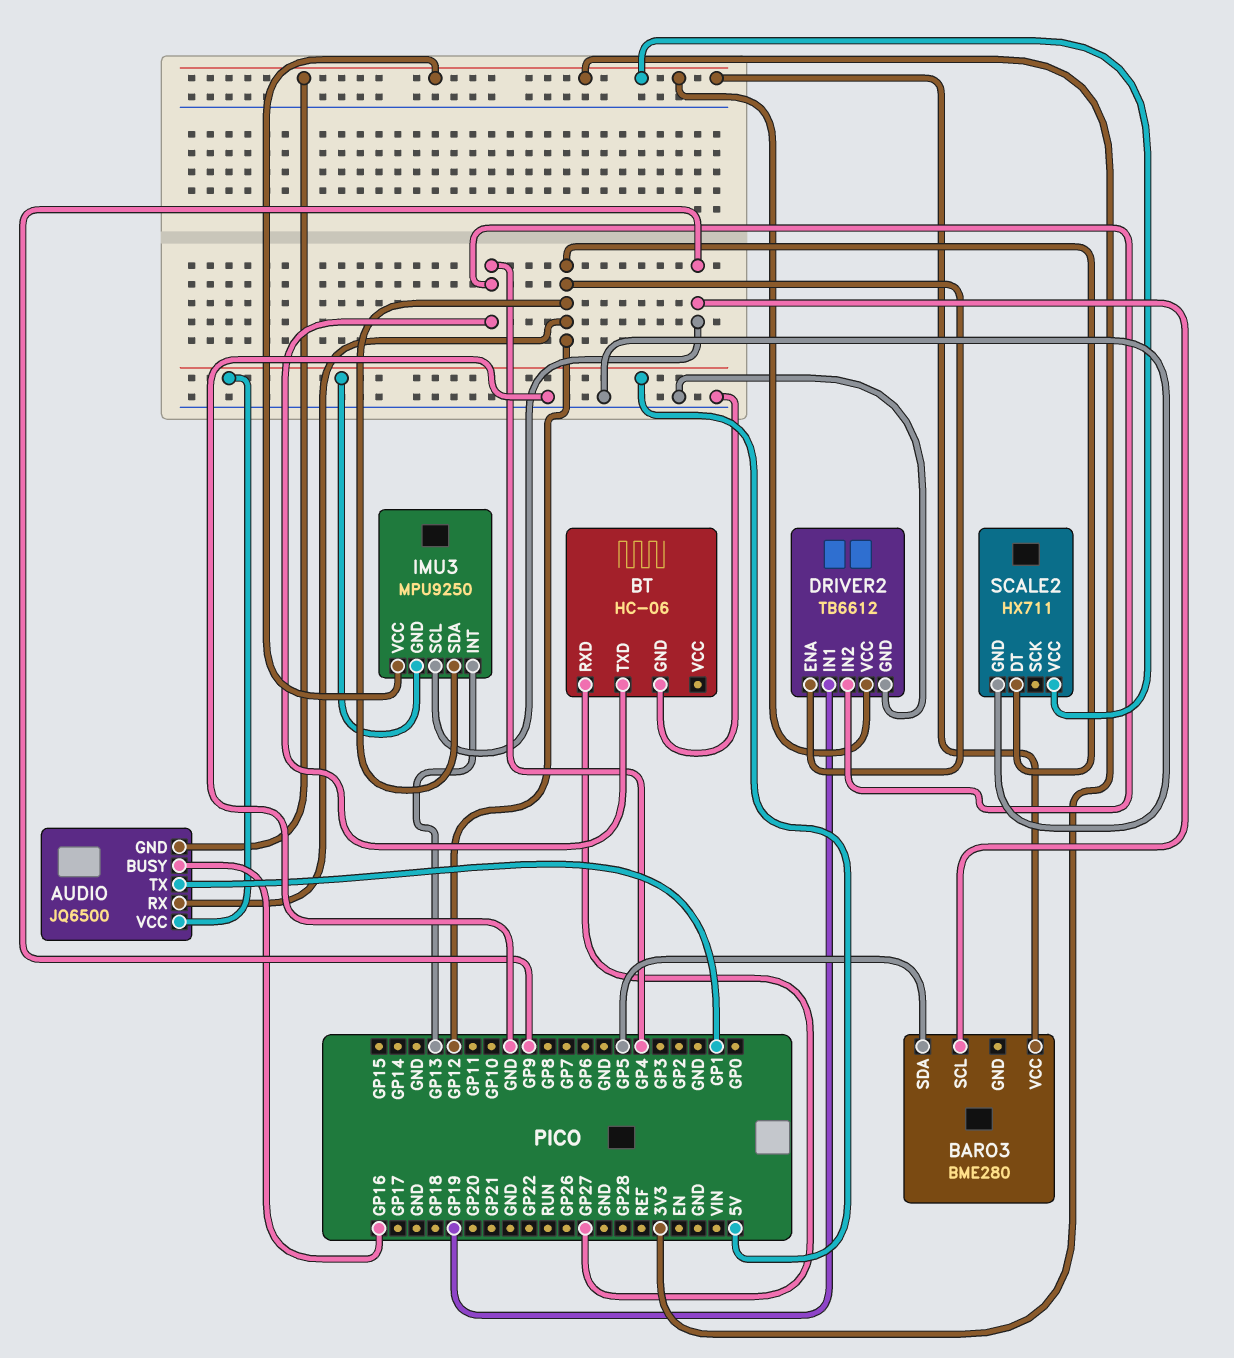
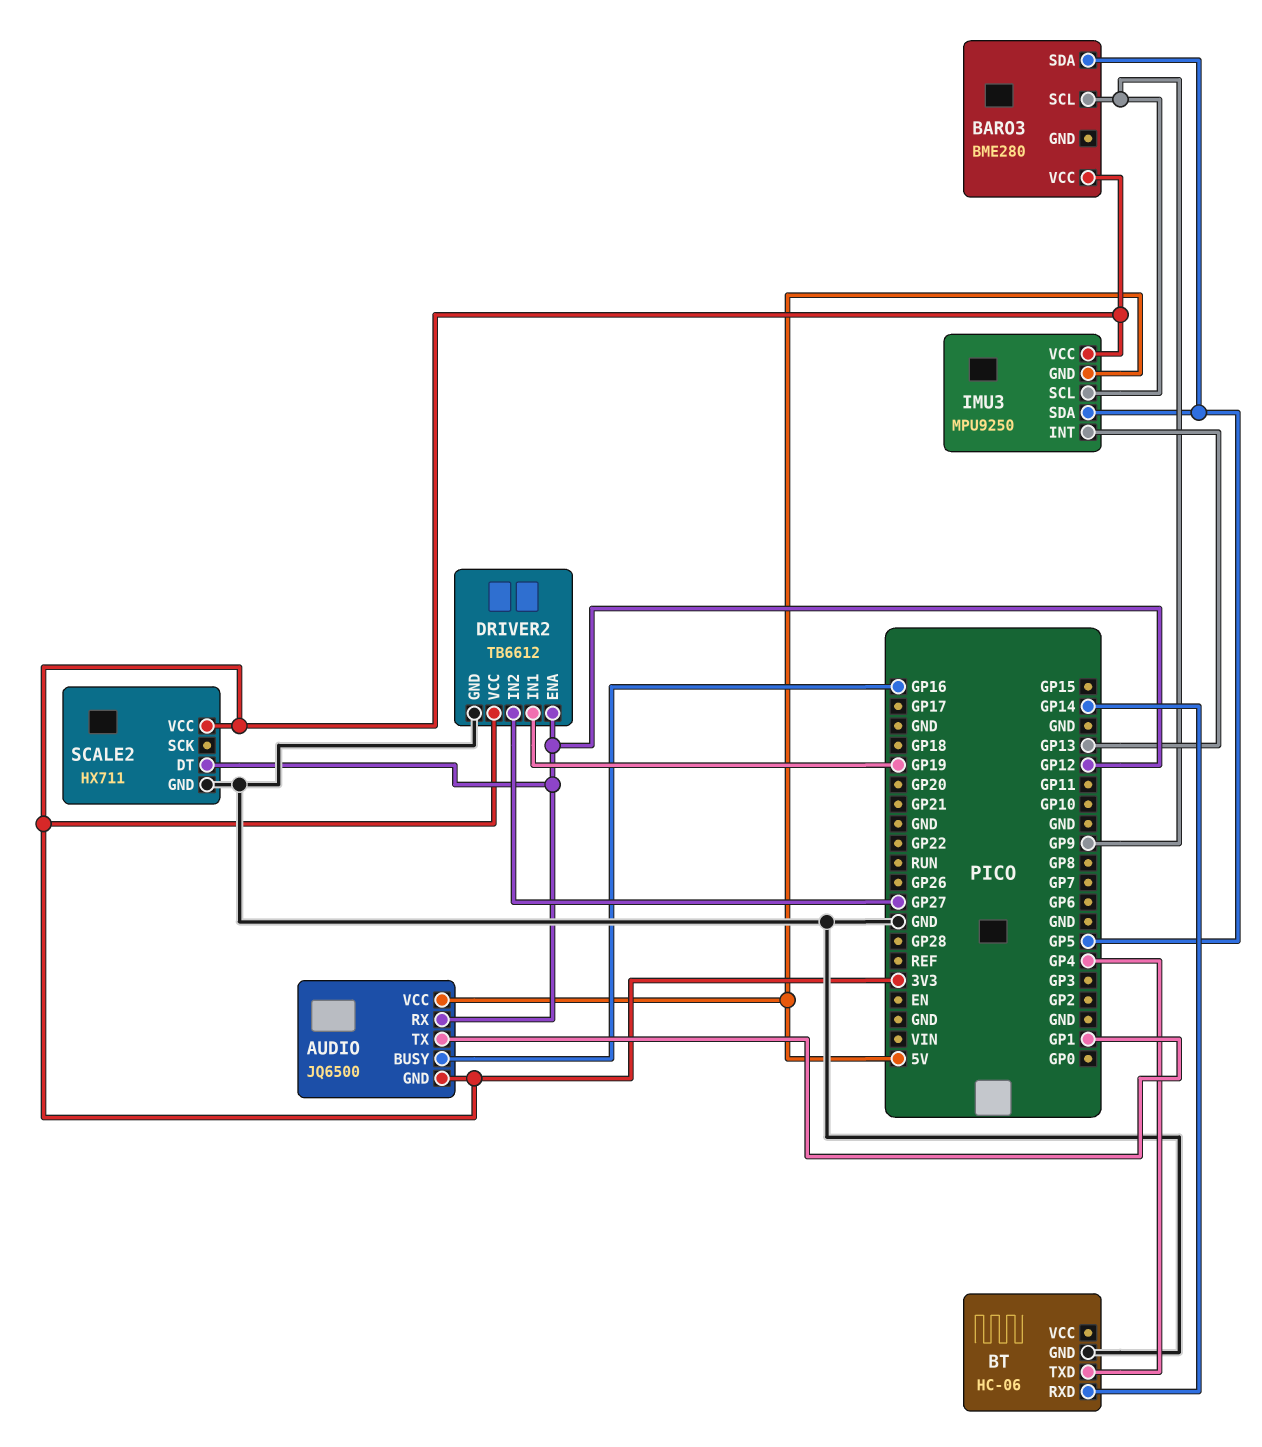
BT pin RXD: GP27 -> GP14
DRIVER2 pin IN2: GP4 -> GP27
IMU3 pin SDA: GP12 -> GP5

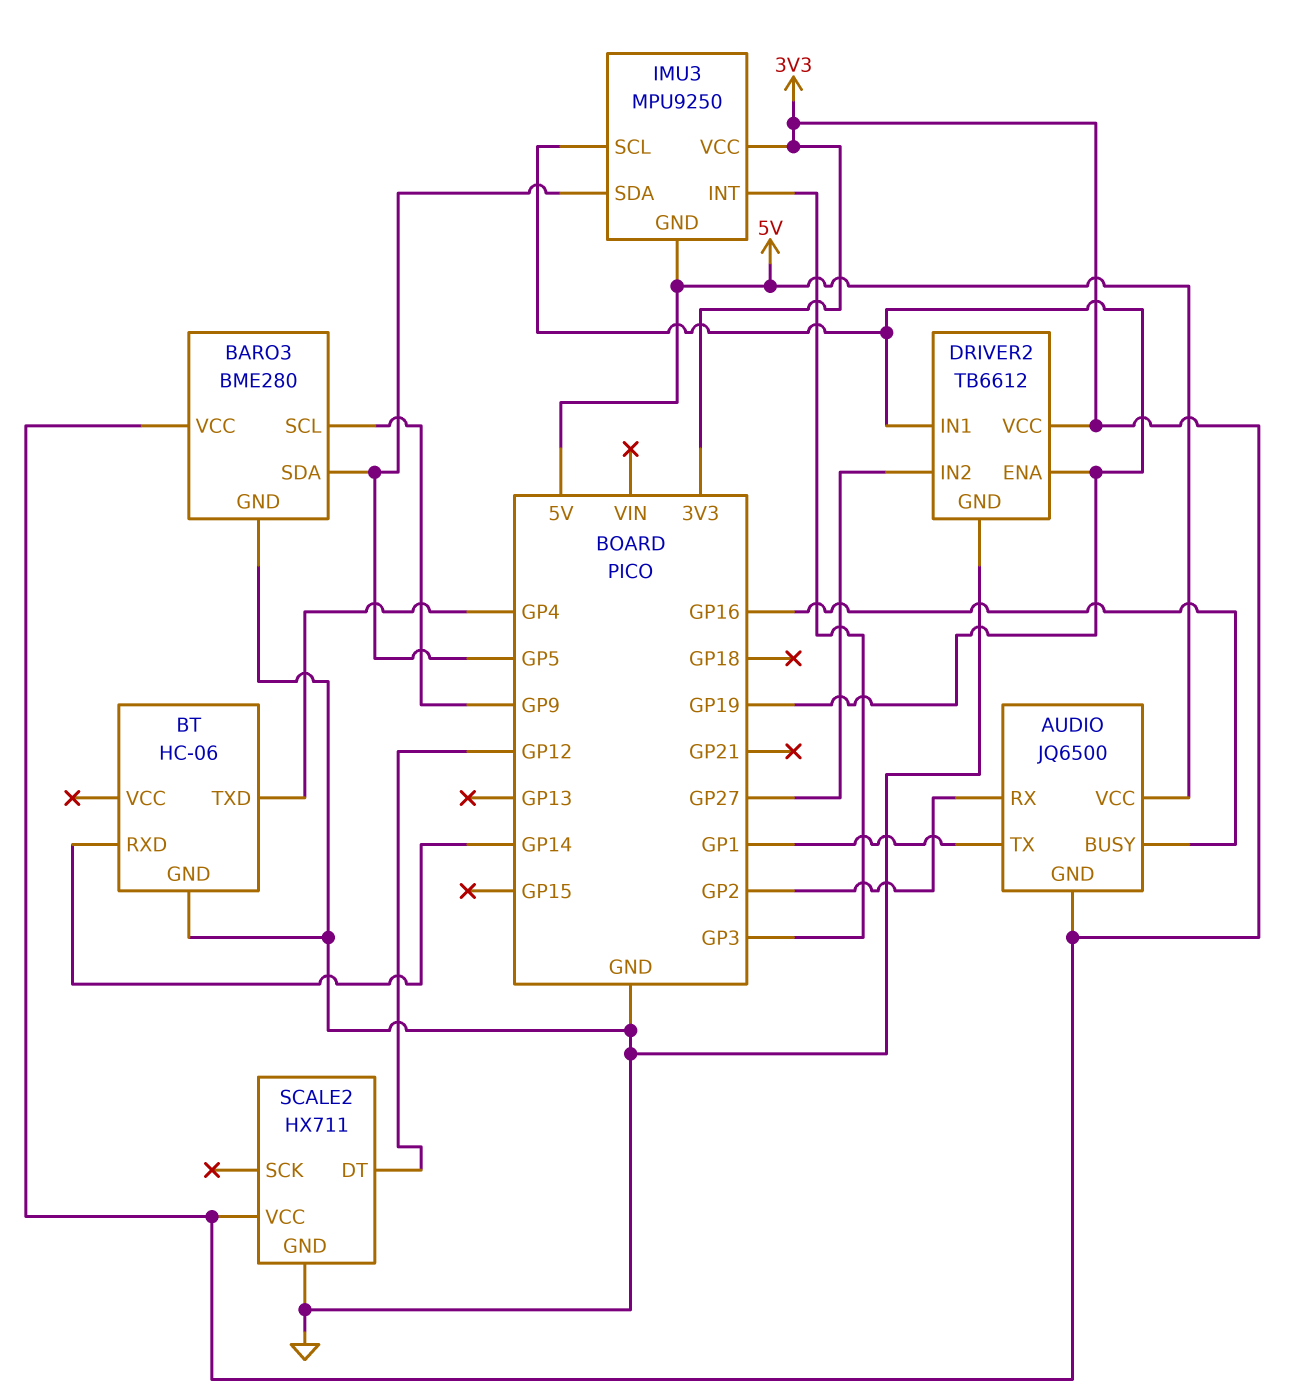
AUDIO pin RX: GP12 -> GP2
BARO3 pin GND: none -> GND
DRIVER2 pin ENA: GP12 -> GP19
IMU3 pin INT: GP13 -> GP3
IMU3 pin SCL: GP9 -> GP19

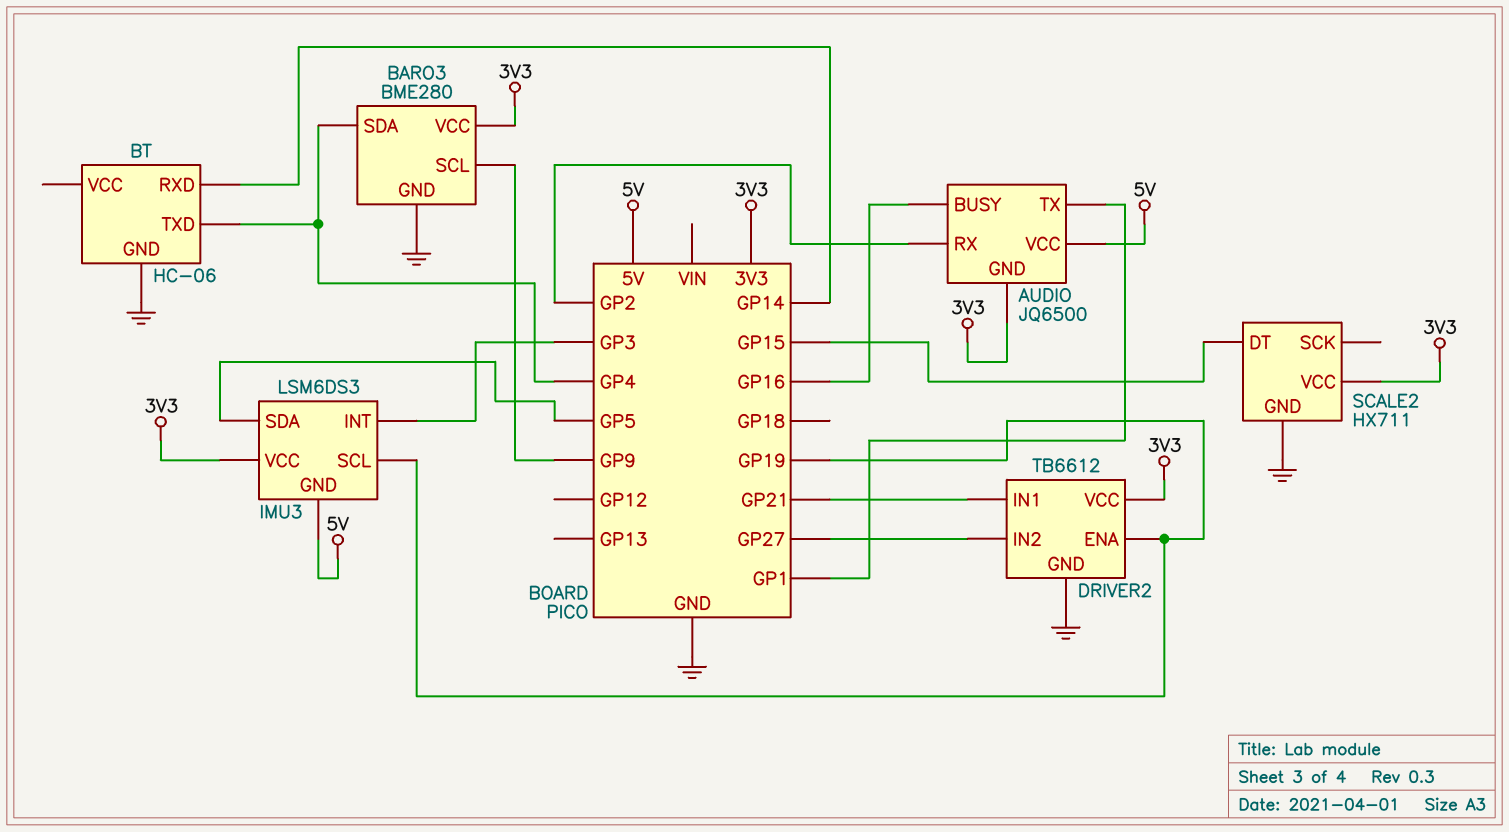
BARO3 pin SDA: GP5 -> GP4
DRIVER2 pin IN1: GP19 -> GP21
IMU3: MPU9250 -> LSM6DS3
SCALE2 pin DT: GP12 -> GP15

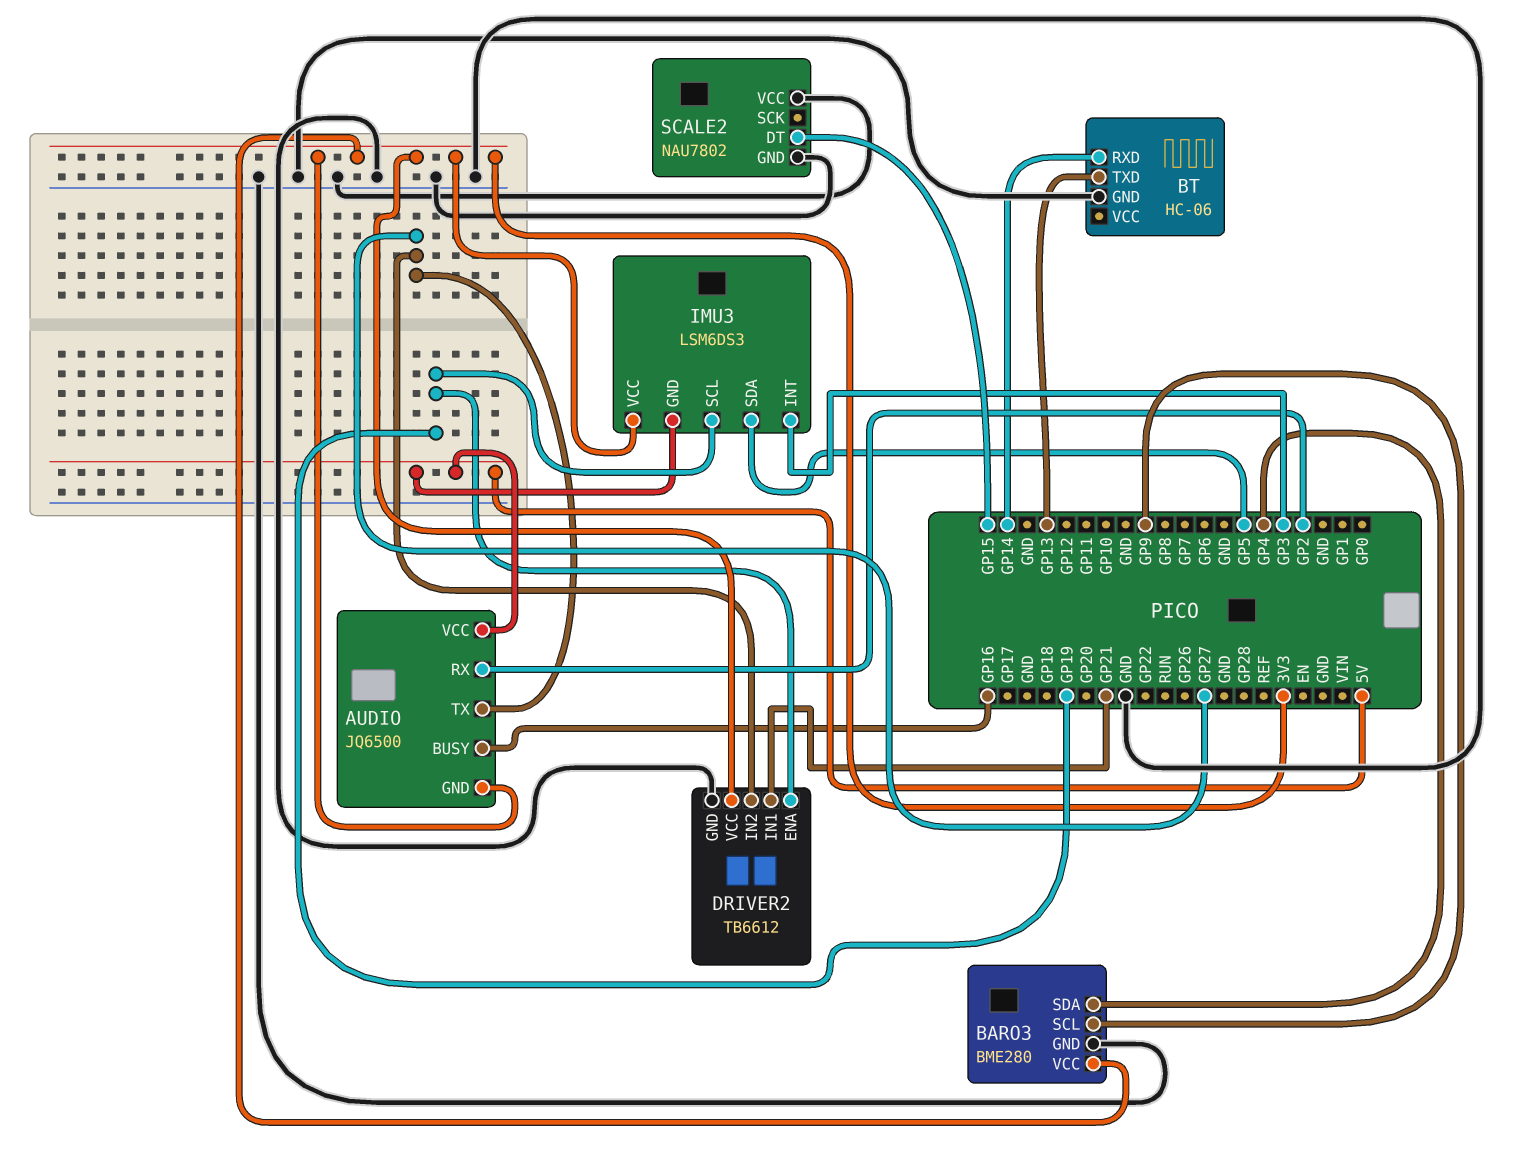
AUDIO pin TX: GP1 -> GP27
BT pin TXD: GP4 -> GP13
SCALE2: HX711 -> NAU7802
SCALE2 pin VCC: 3V3 -> GND

